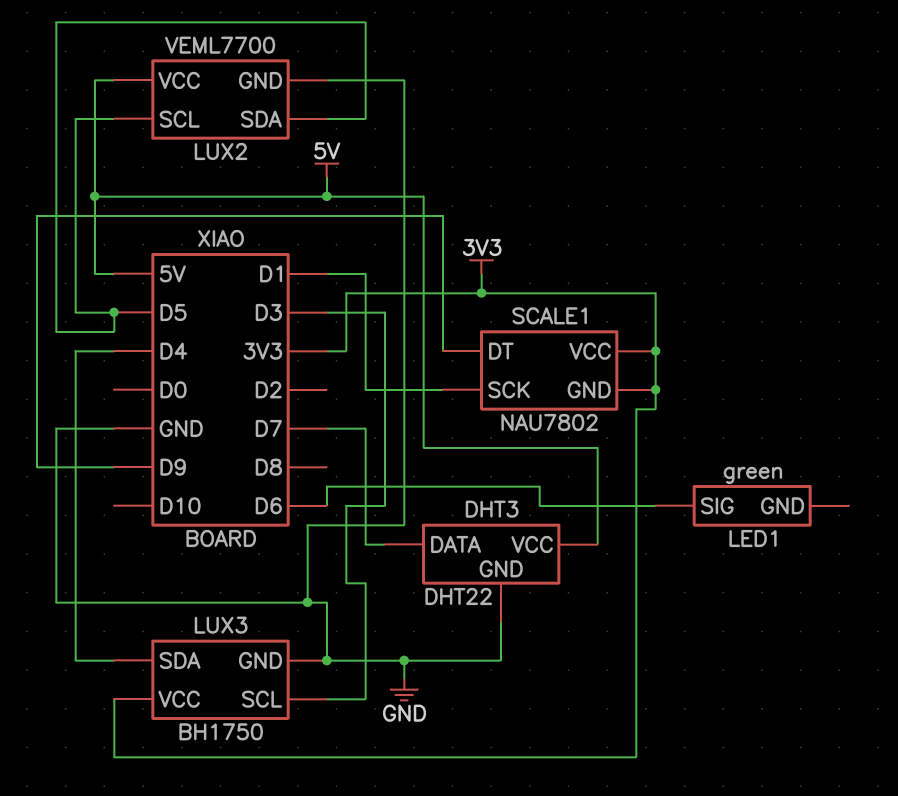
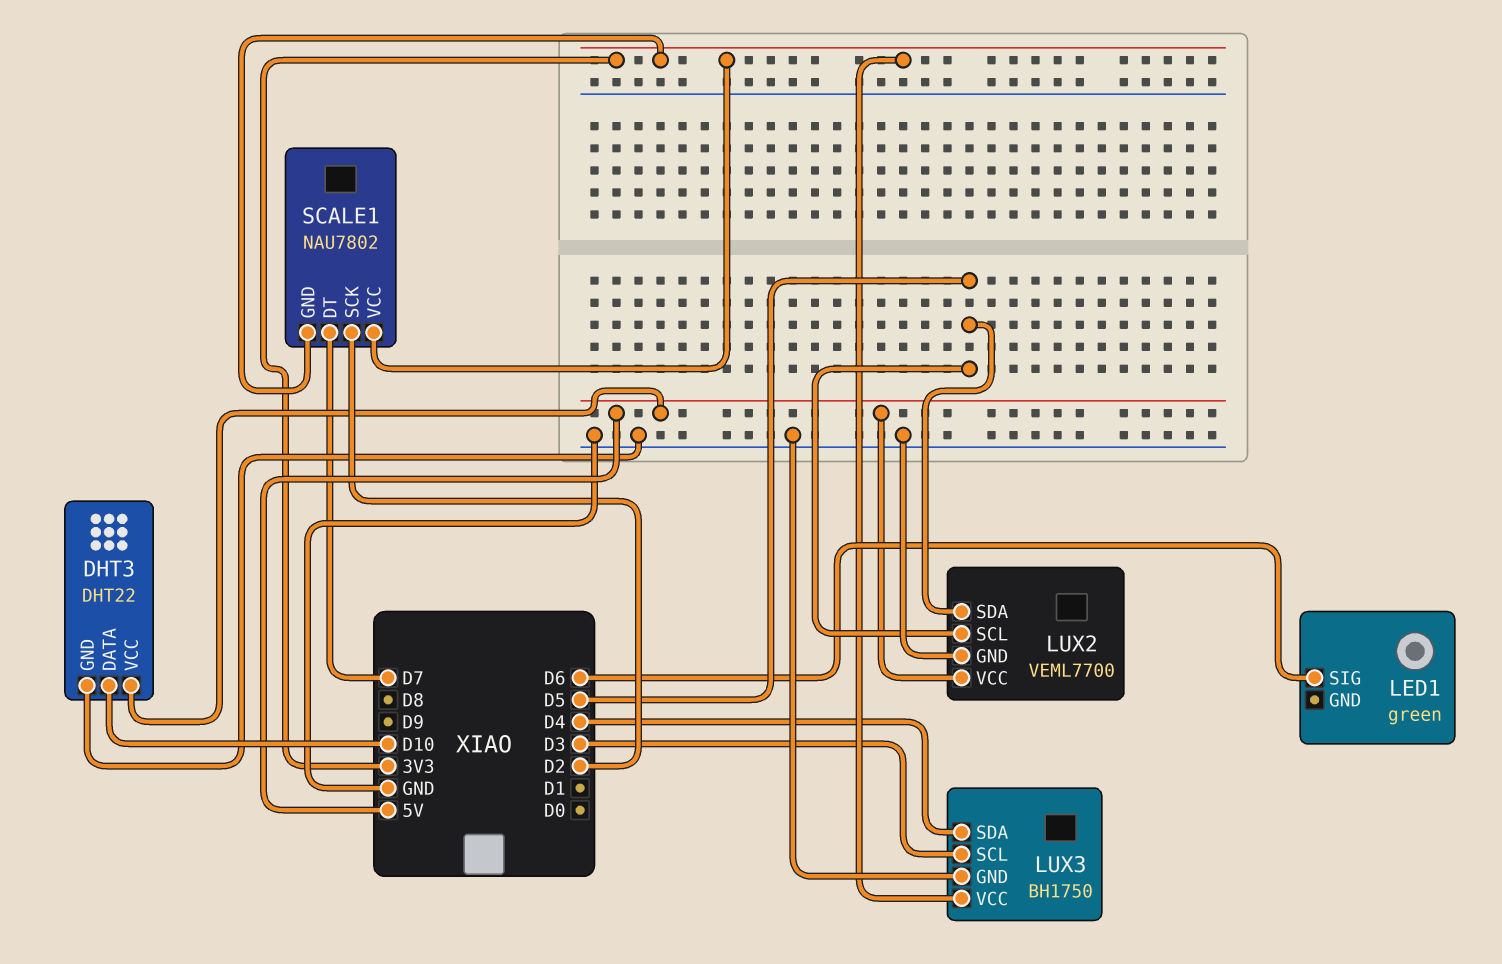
DHT3 pin DATA: D7 -> D10
SCALE1 pin DT: D9 -> D7
SCALE1 pin SCK: D1 -> D2

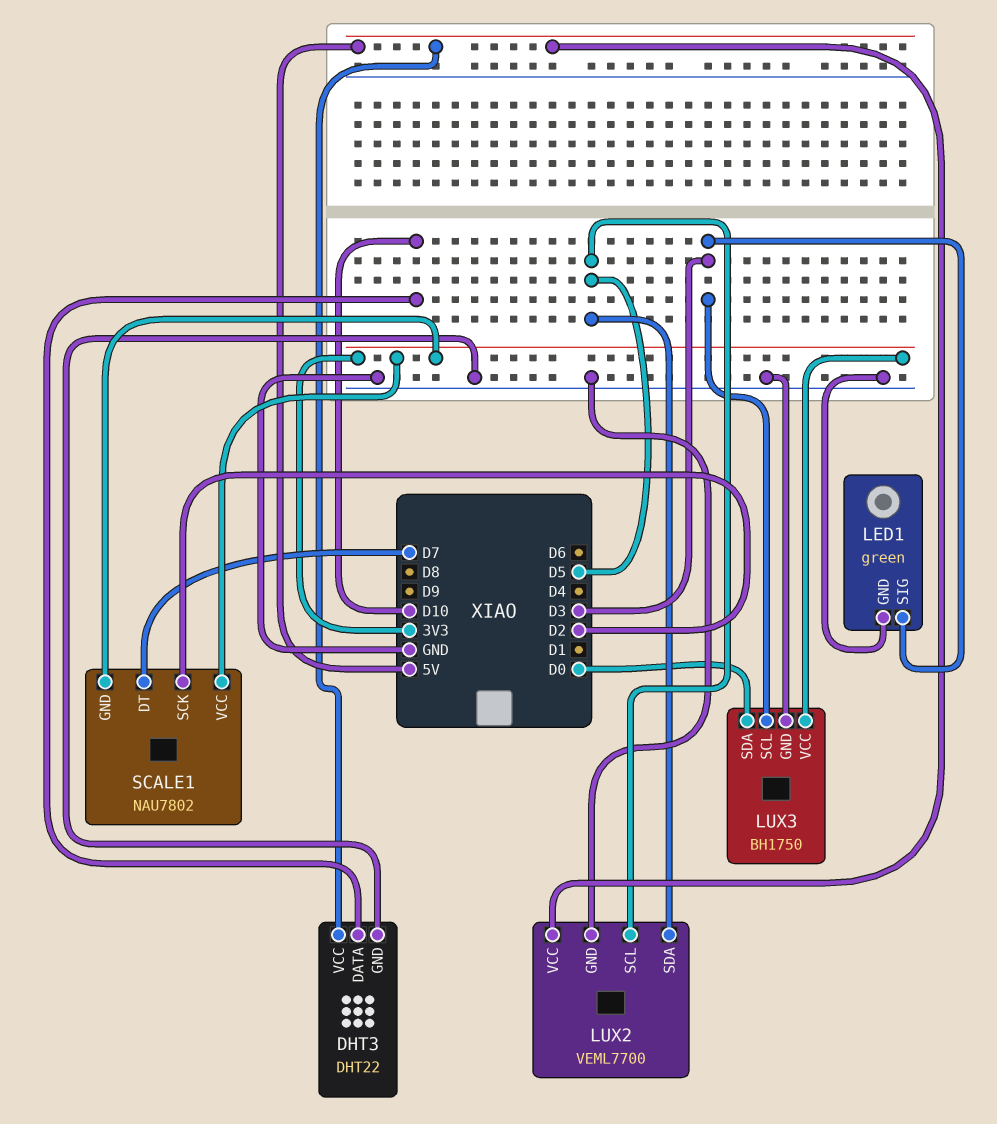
LED1 pin GND: none -> GND
LED1 pin SIG: D6 -> D3
LUX3 pin SDA: D4 -> D0

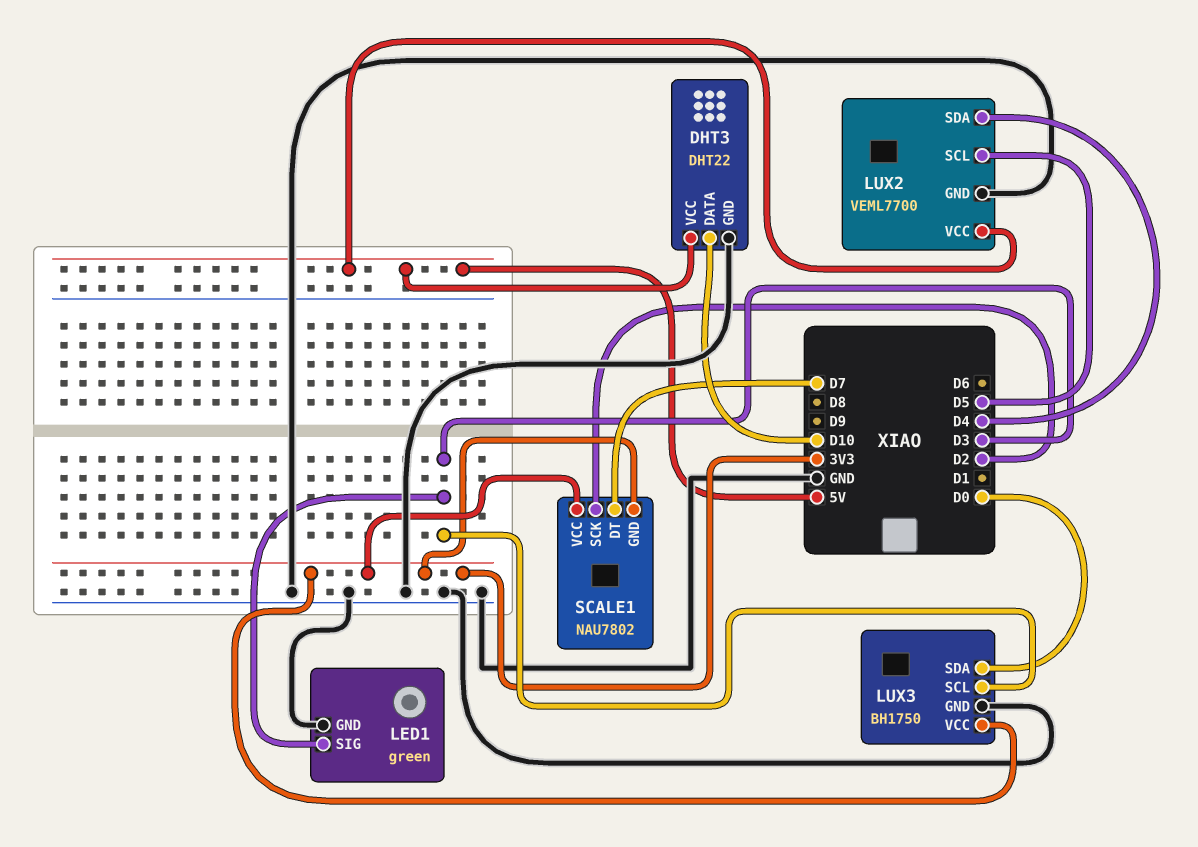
LUX2 pin SDA: D5 -> D4

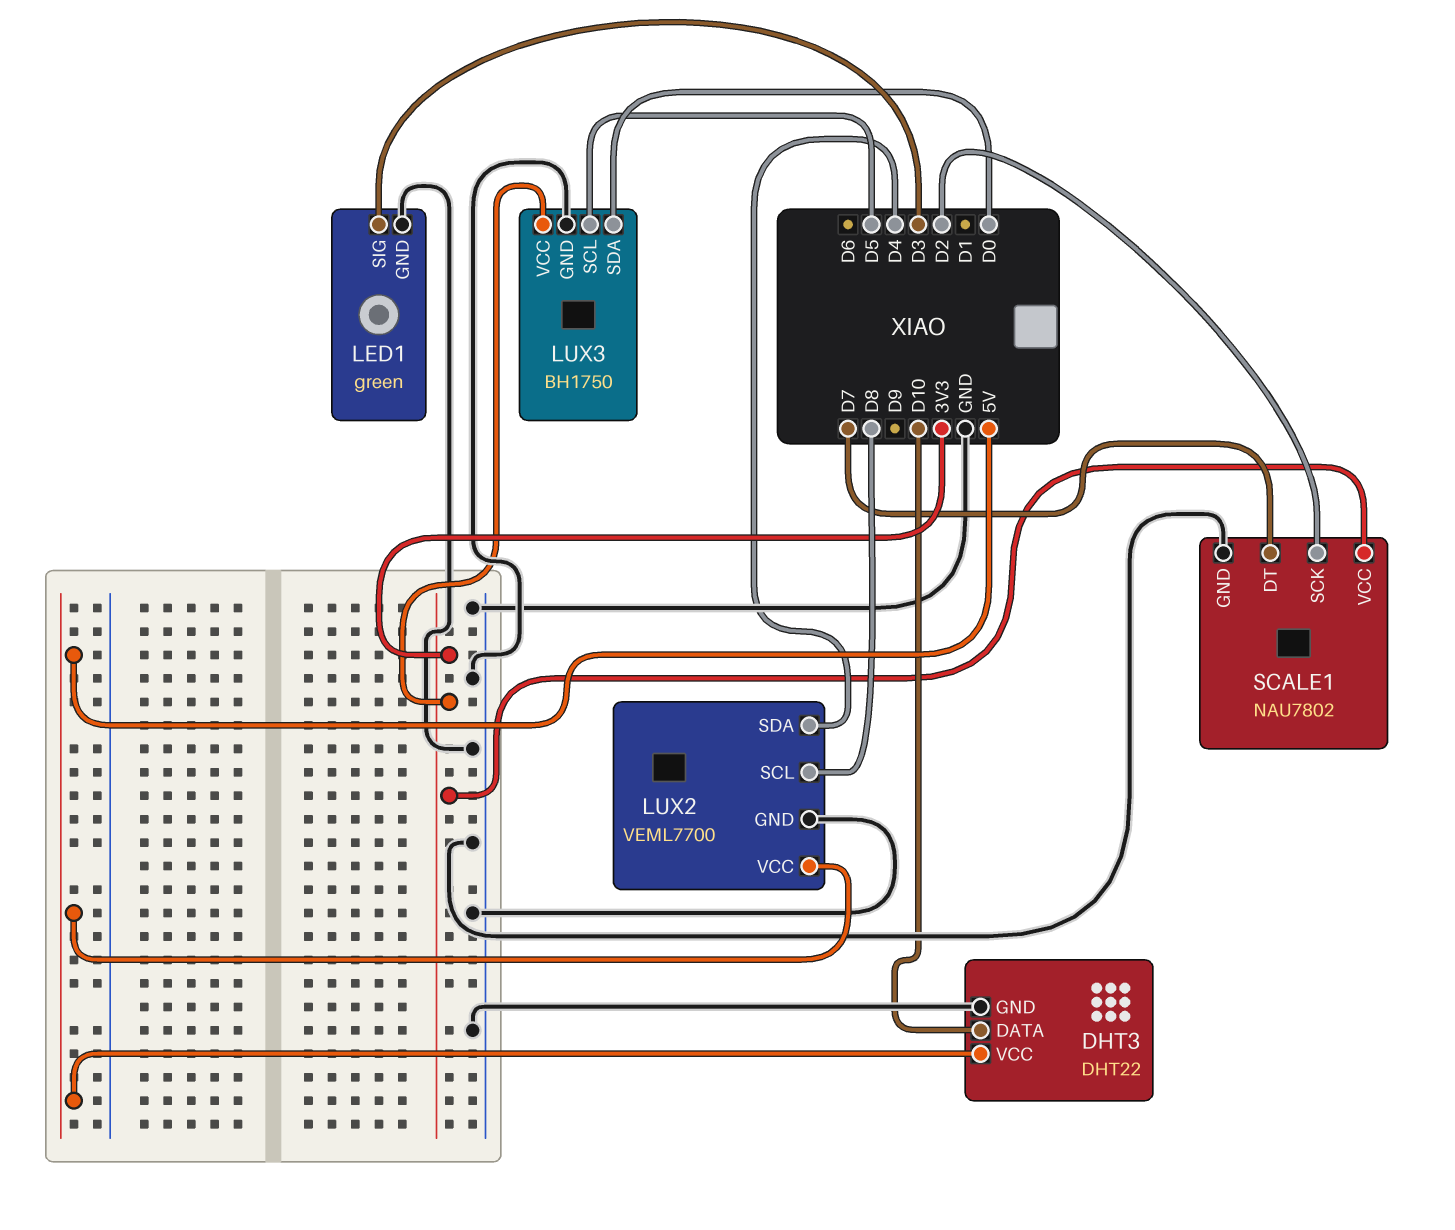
LUX2 pin SCL: D5 -> D8
LUX3 pin SCL: D3 -> D5
SCALE1 pin GND: 3V3 -> GND

